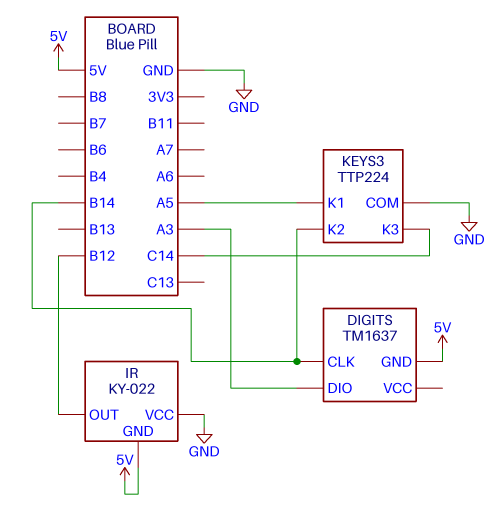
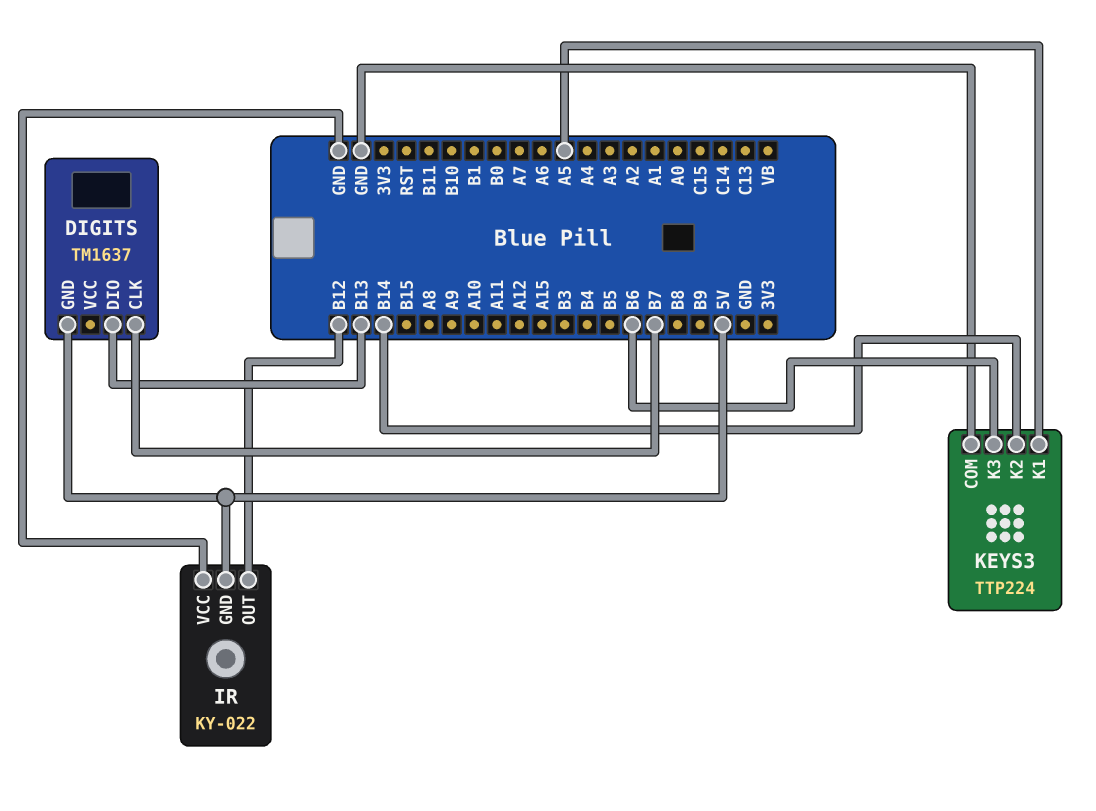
DIGITS pin CLK: B14 -> B7
DIGITS pin DIO: A3 -> B13
KEYS3 pin K3: C14 -> B6

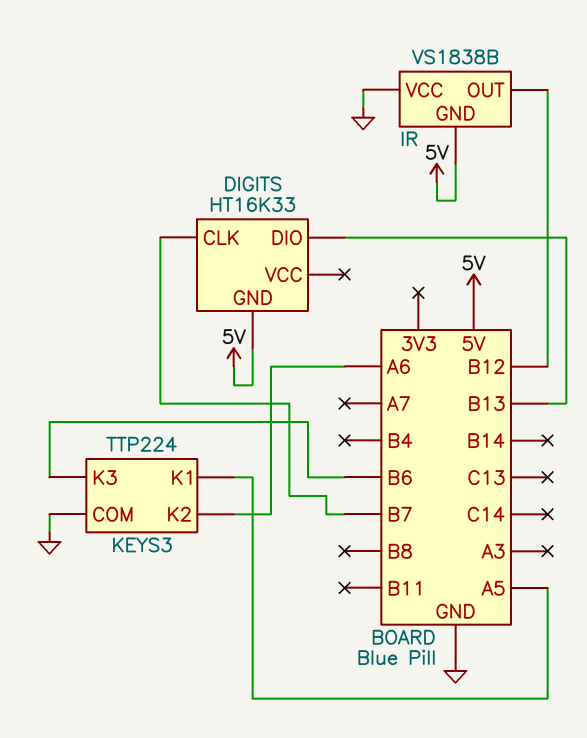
DIGITS: TM1637 -> HT16K33
IR: KY-022 -> VS1838B
KEYS3 pin K2: B14 -> A6

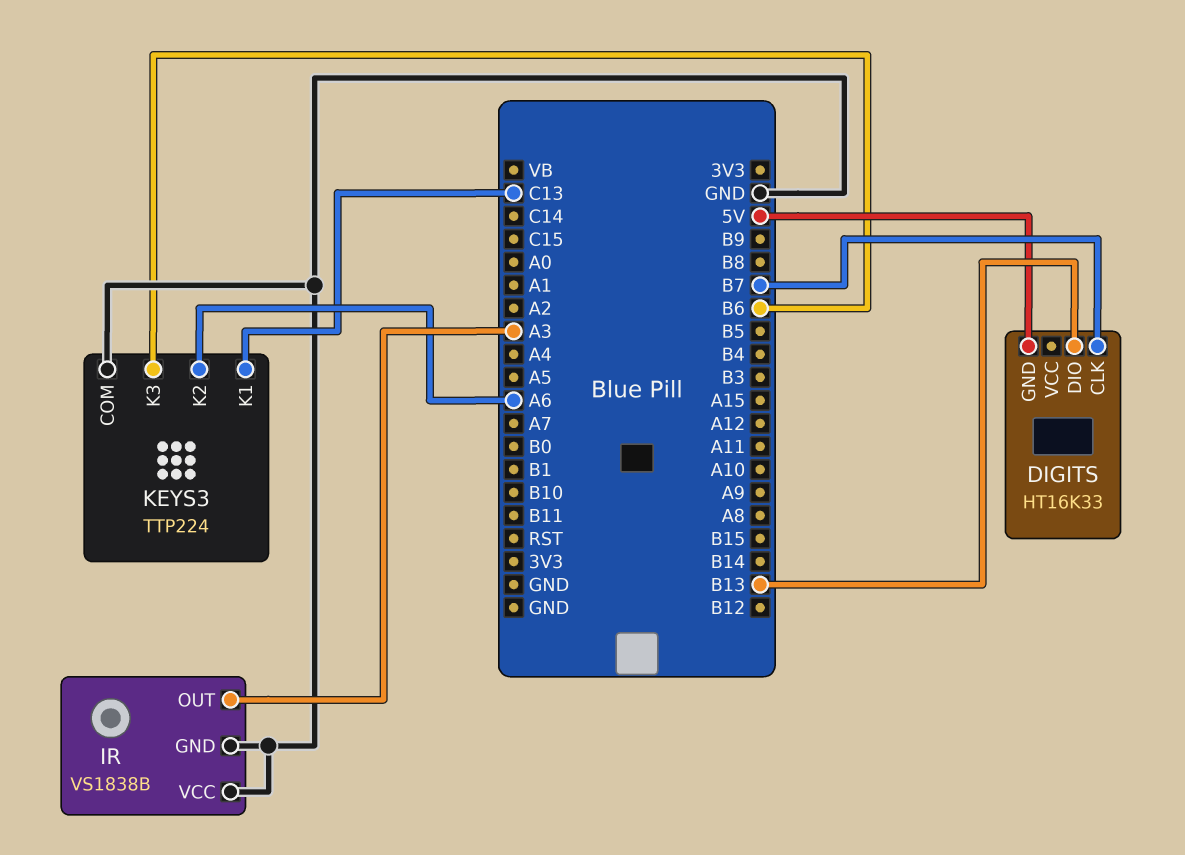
IR pin GND: 5V -> GND
IR pin OUT: B12 -> A3
KEYS3 pin K1: A5 -> C13

